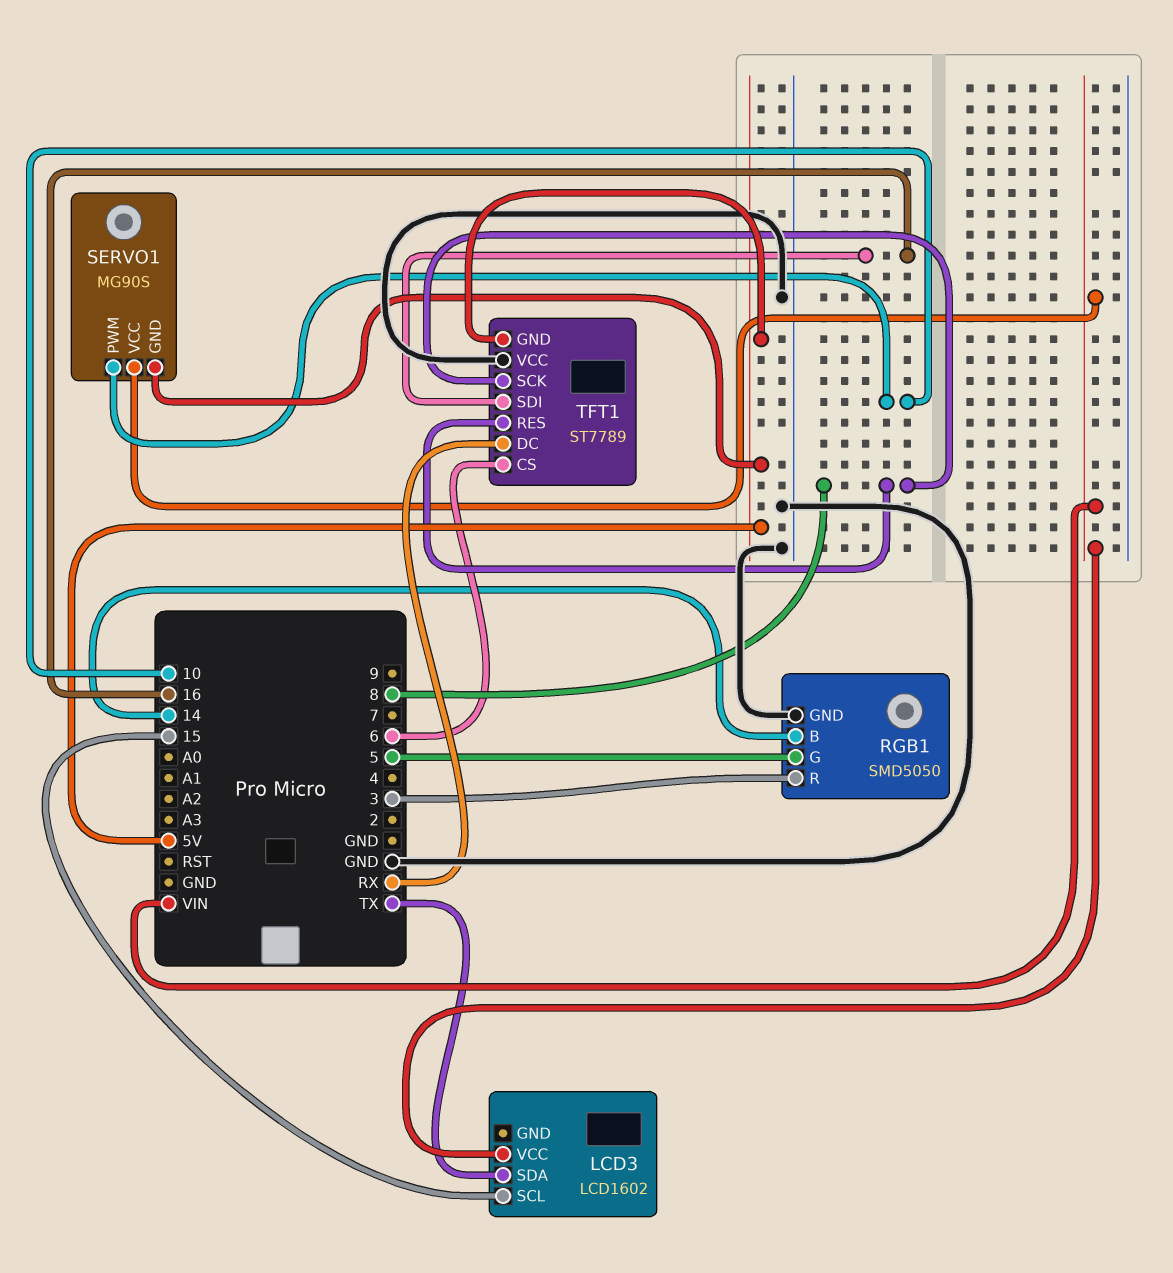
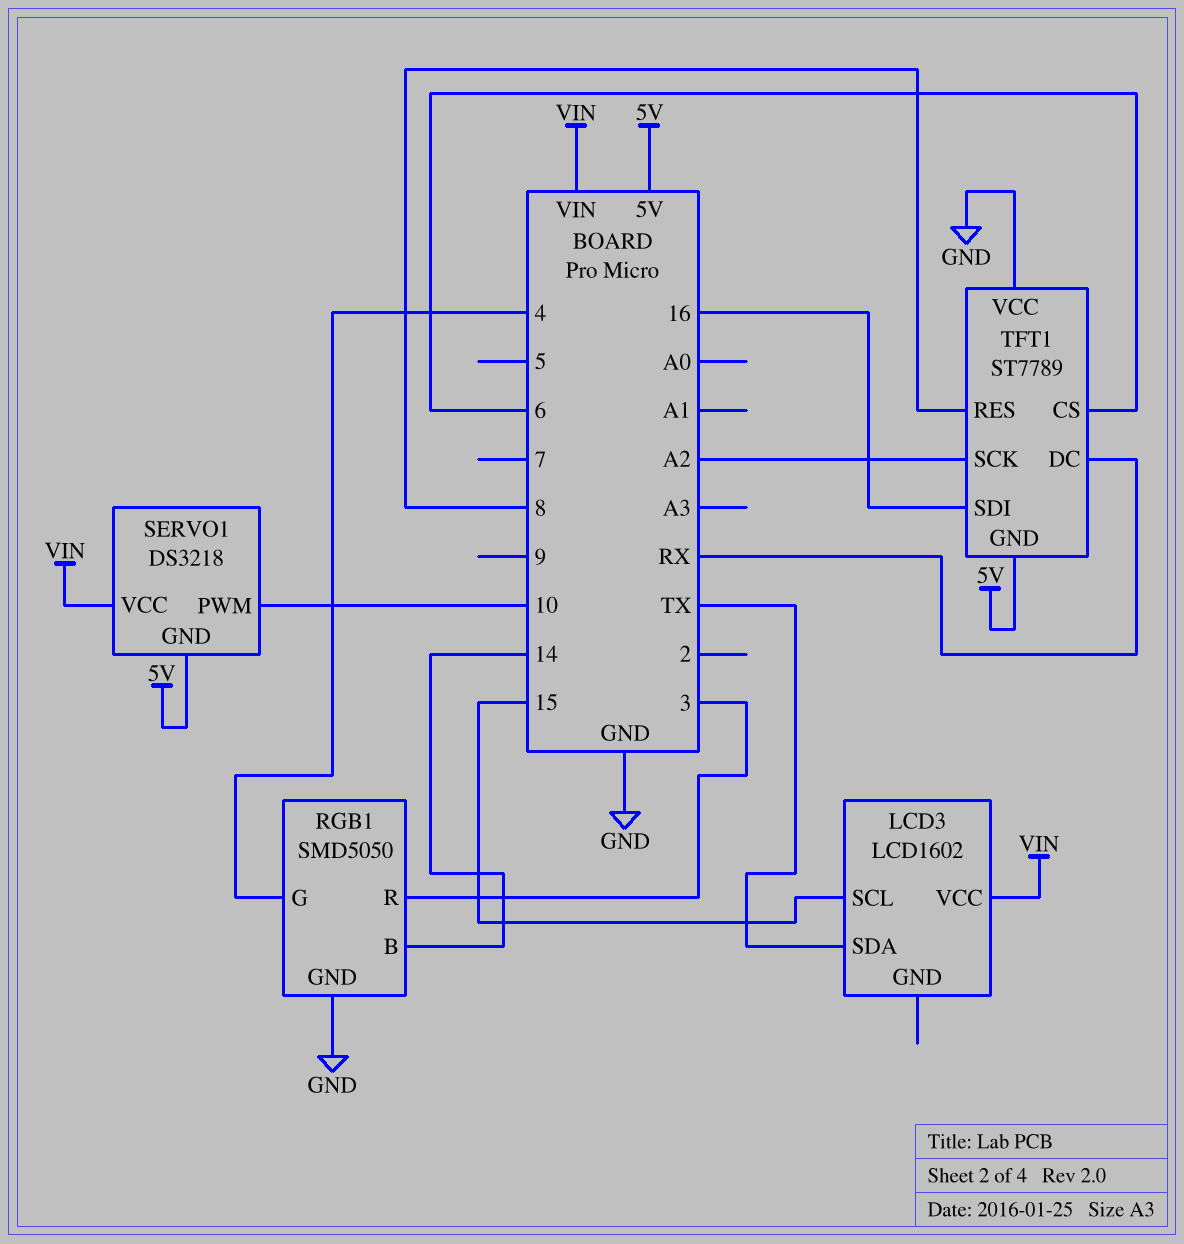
RGB1 pin G: 5 -> 4
SERVO1: MG90S -> DS3218
TFT1 pin SCK: 8 -> A2

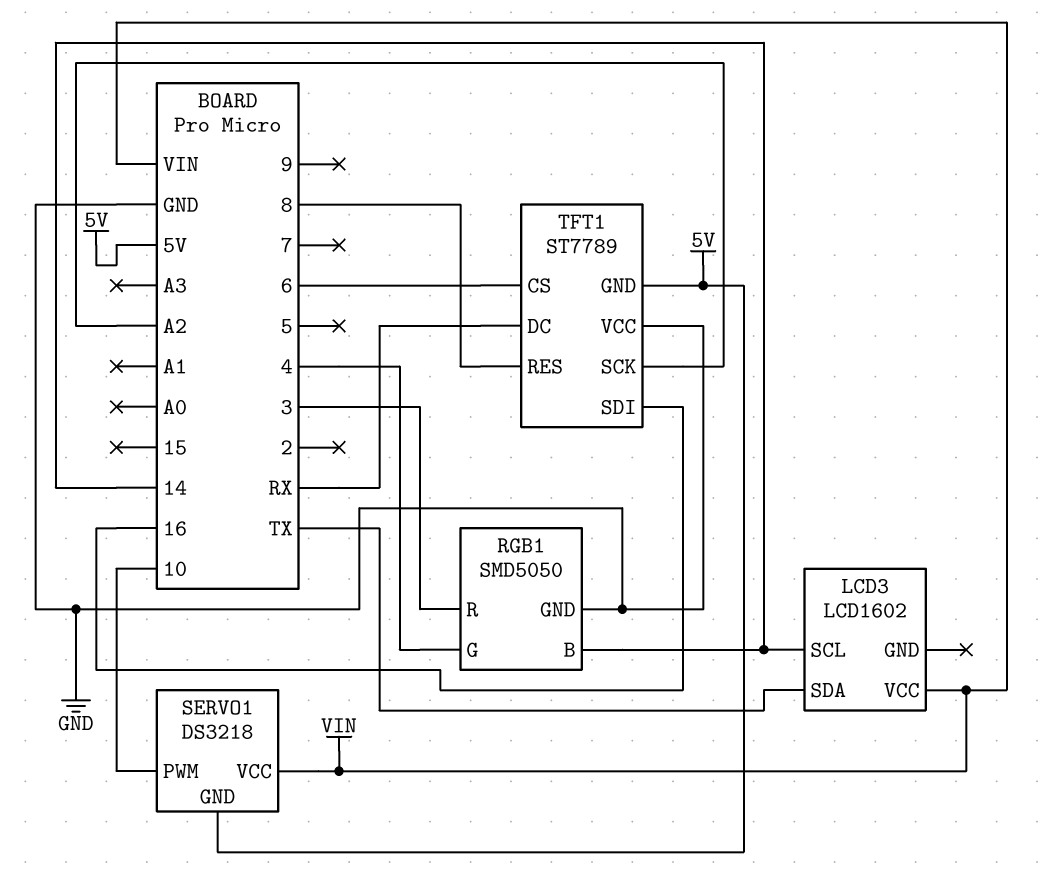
LCD3 pin SCL: 15 -> 14

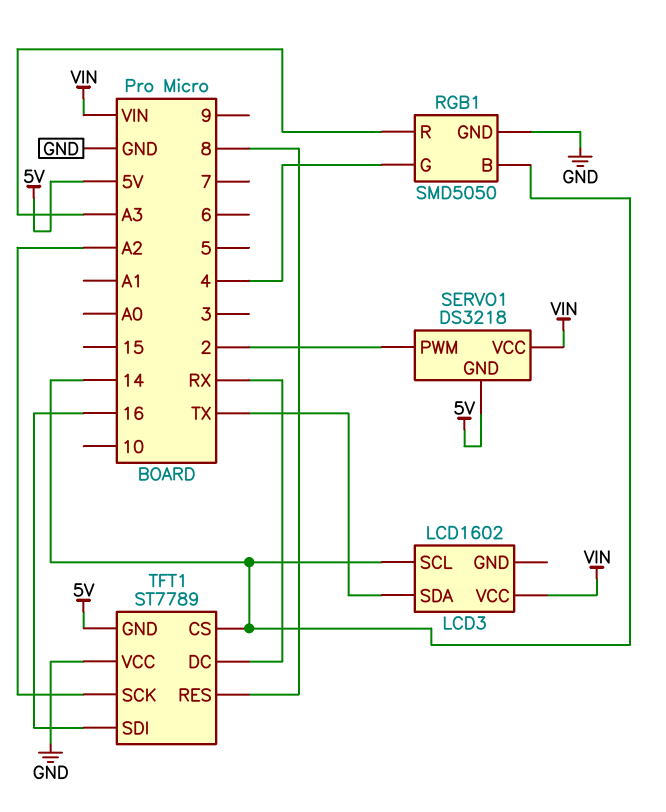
RGB1 pin R: 3 -> A3
SERVO1 pin PWM: 10 -> 2
TFT1 pin CS: 6 -> 14

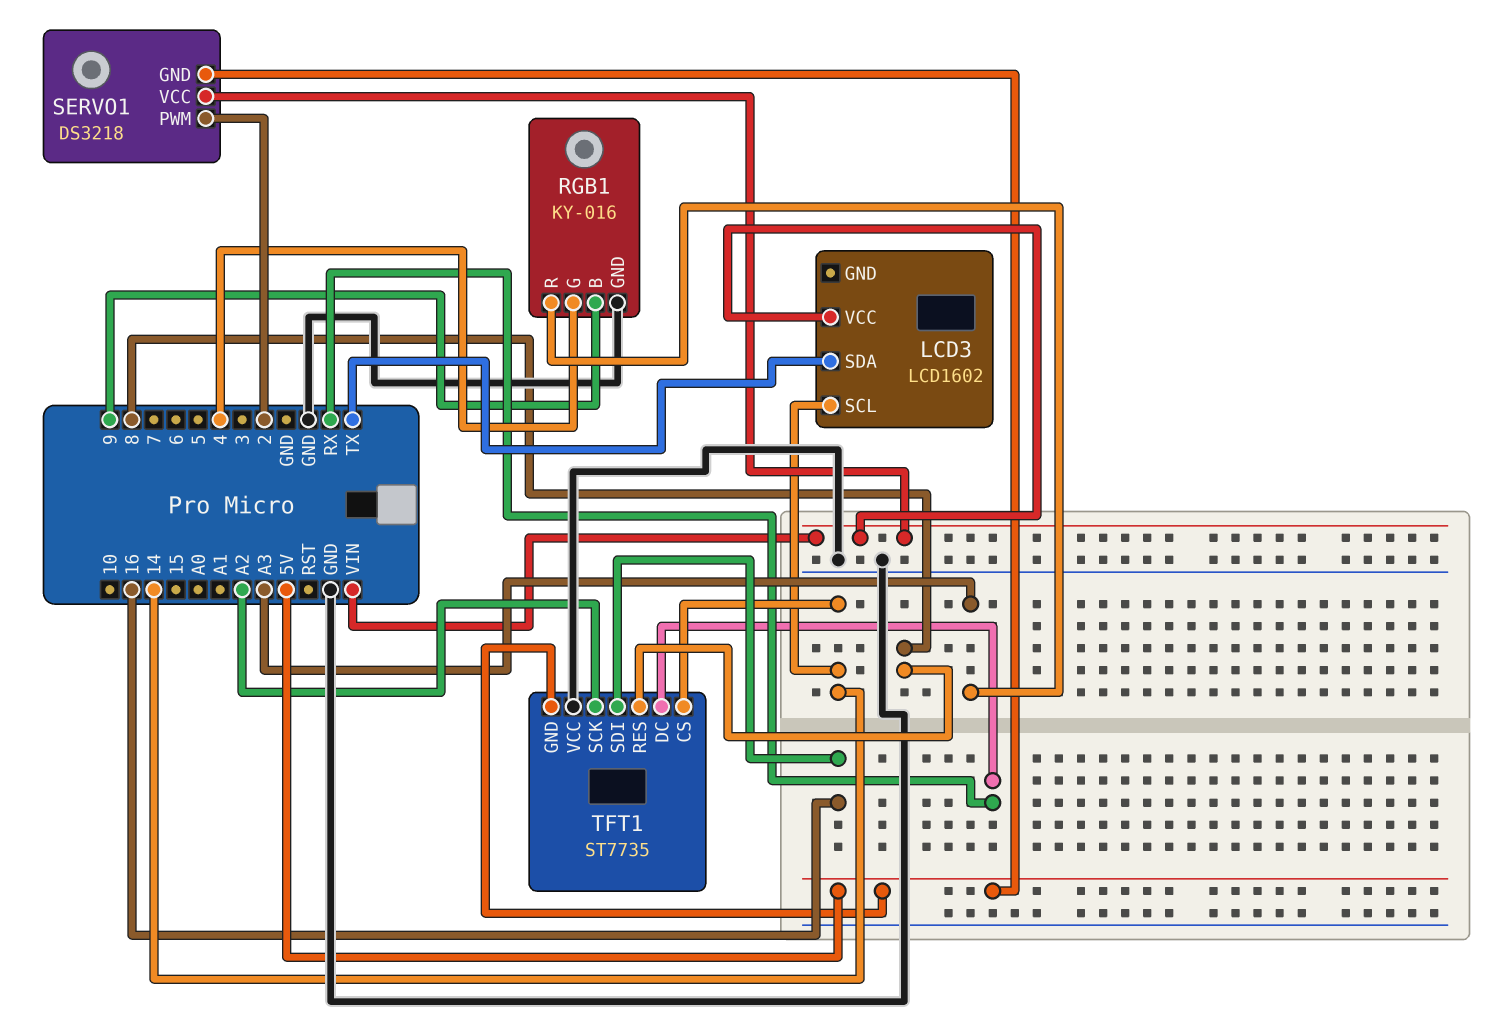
RGB1: SMD5050 -> KY-016
RGB1 pin B: 14 -> 9
TFT1: ST7789 -> ST7735

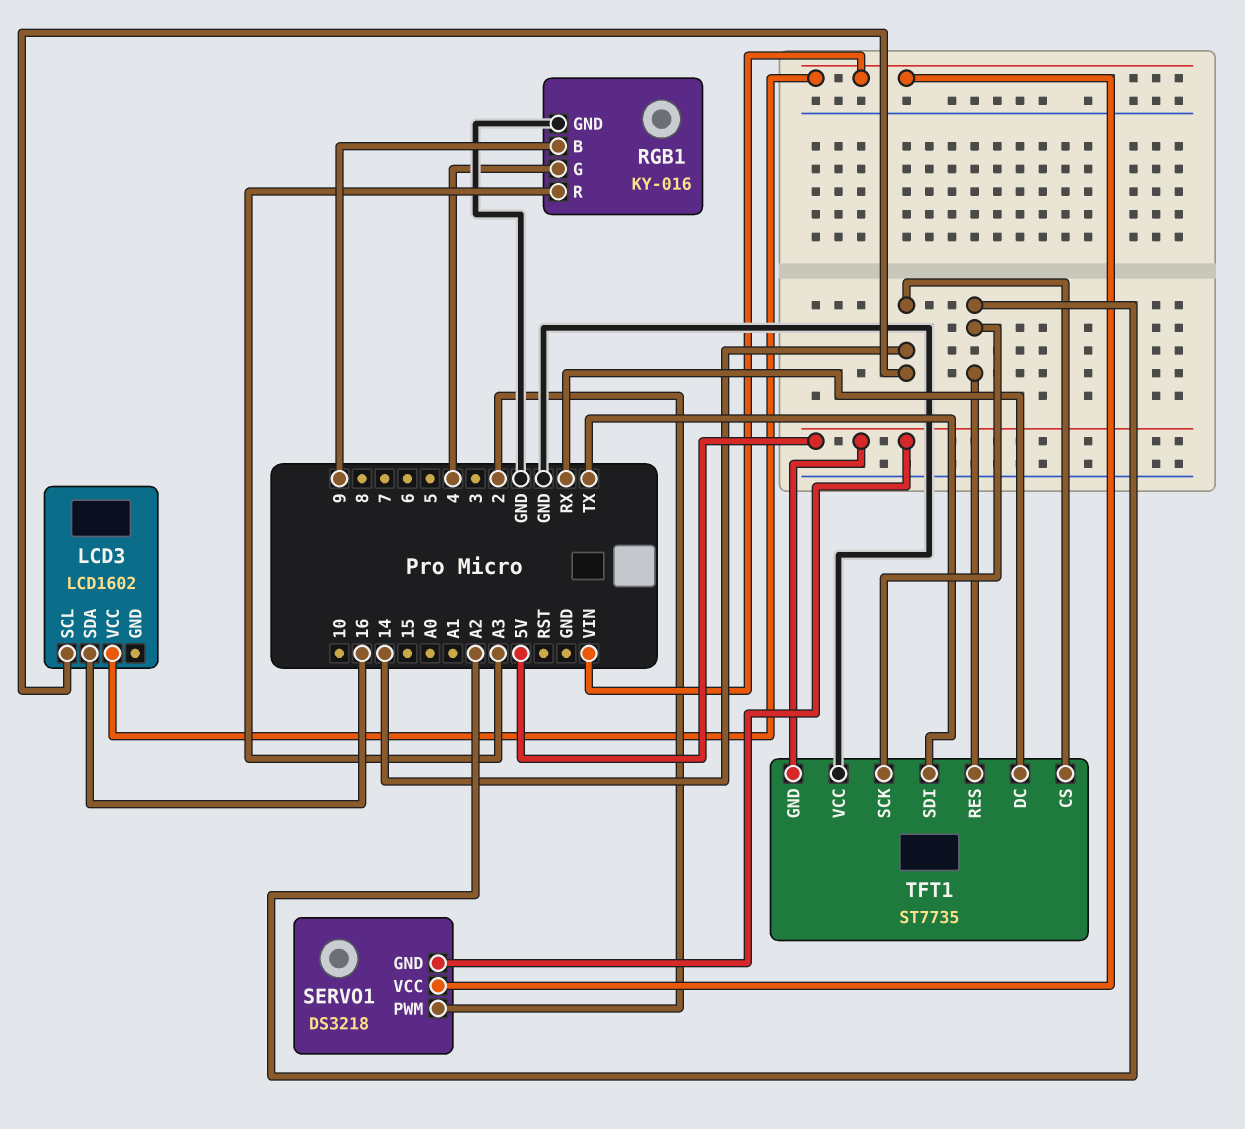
LCD3 pin SDA: TX -> 16
TFT1 pin RES: 8 -> A2
TFT1 pin SDI: 16 -> TX

